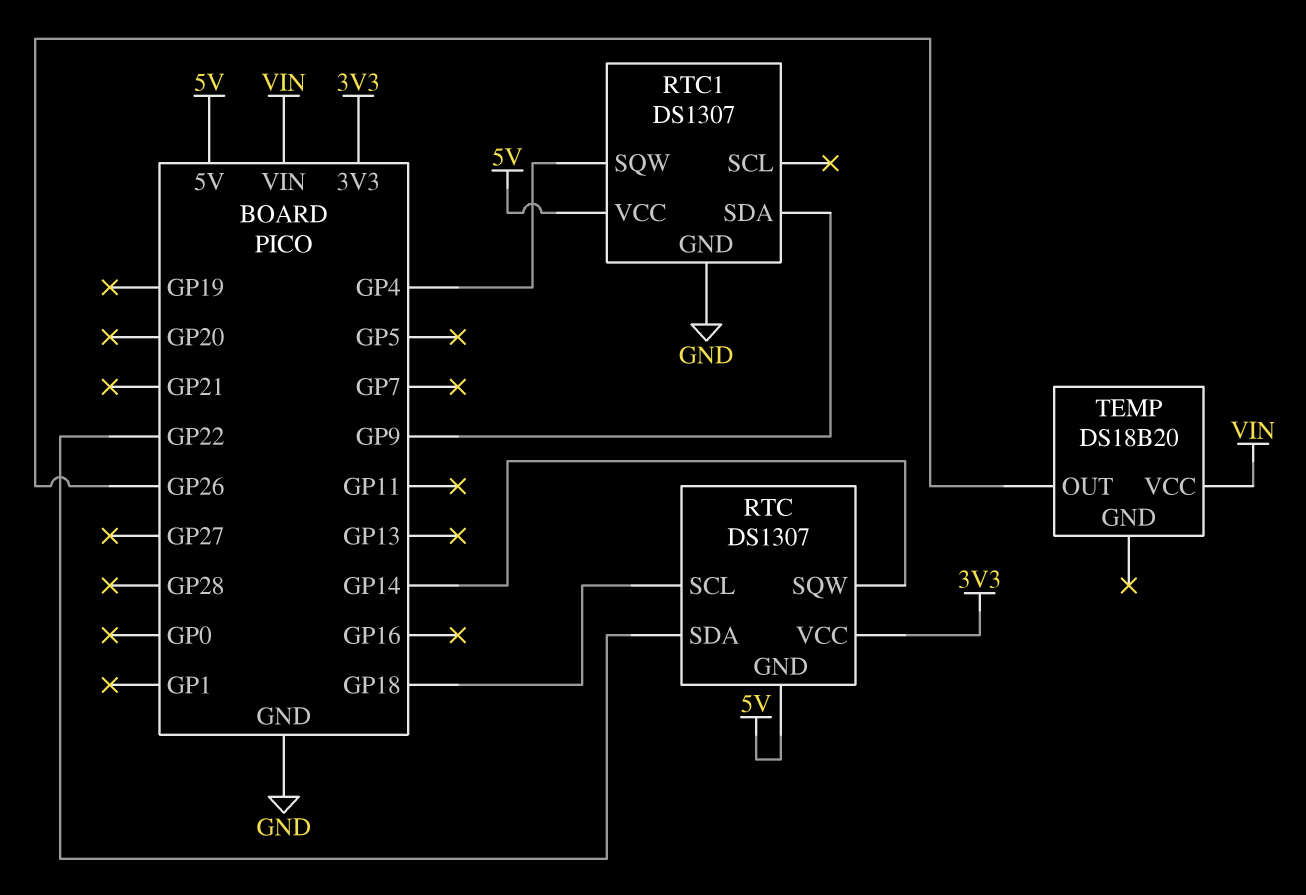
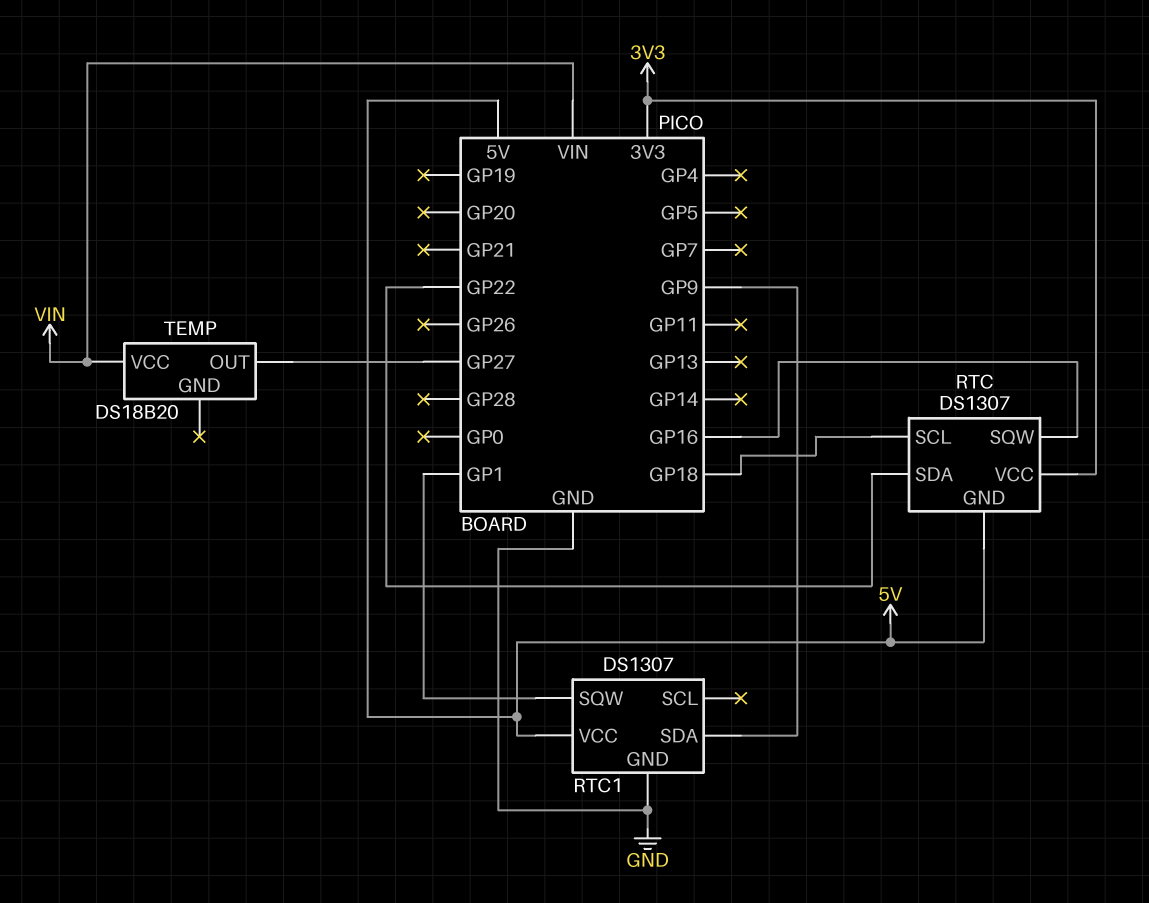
RTC pin SQW: GP14 -> GP16
RTC1 pin SQW: GP4 -> GP1
TEMP pin OUT: GP26 -> GP27

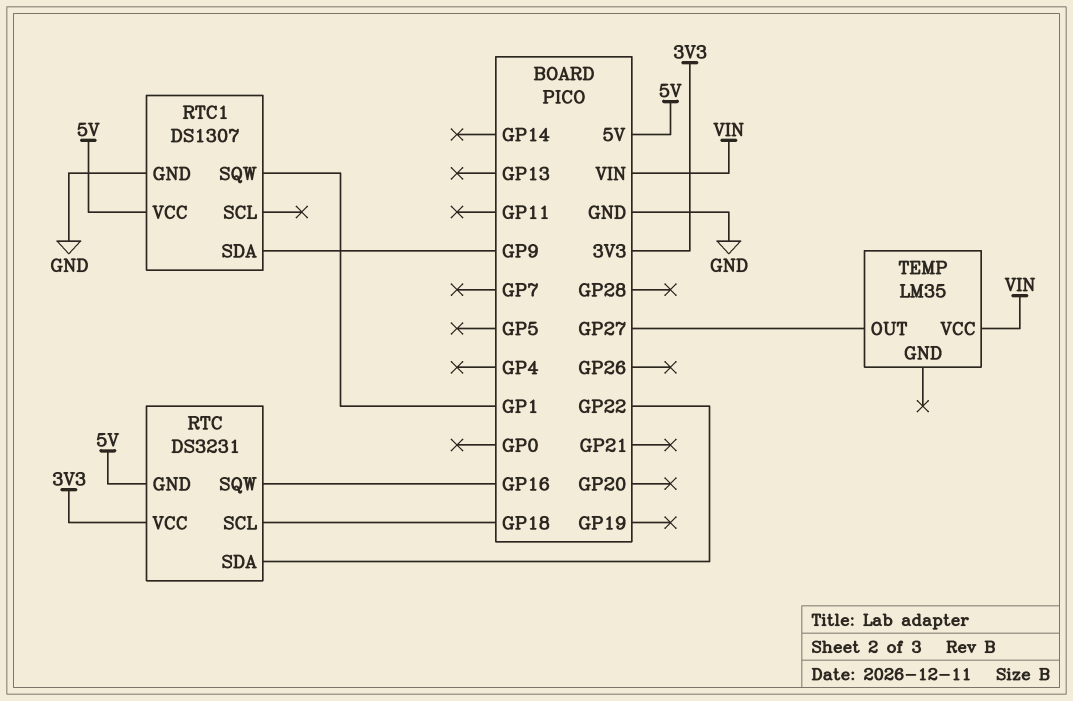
RTC: DS1307 -> DS3231
TEMP: DS18B20 -> LM35

